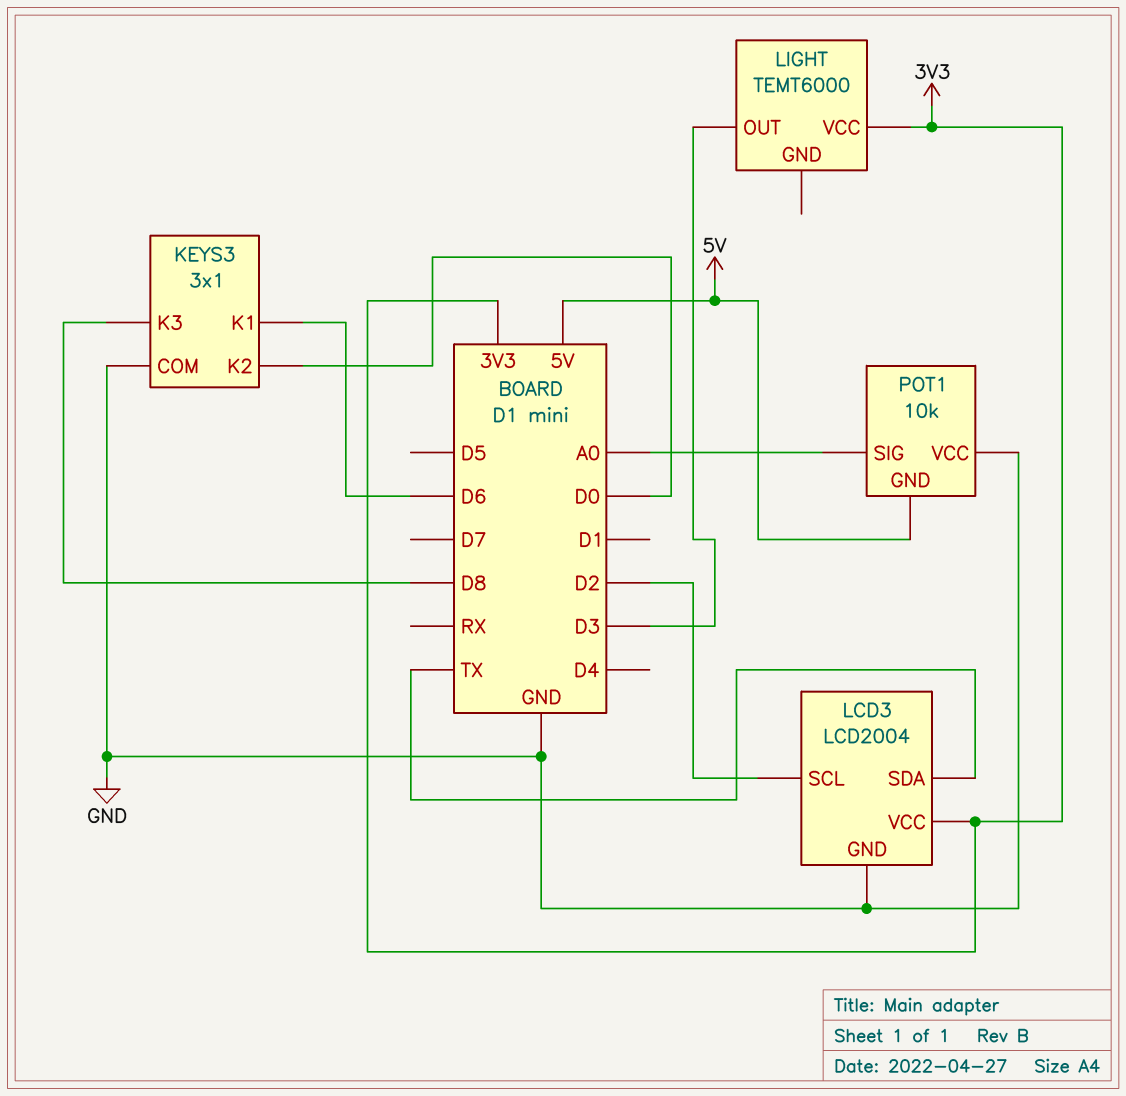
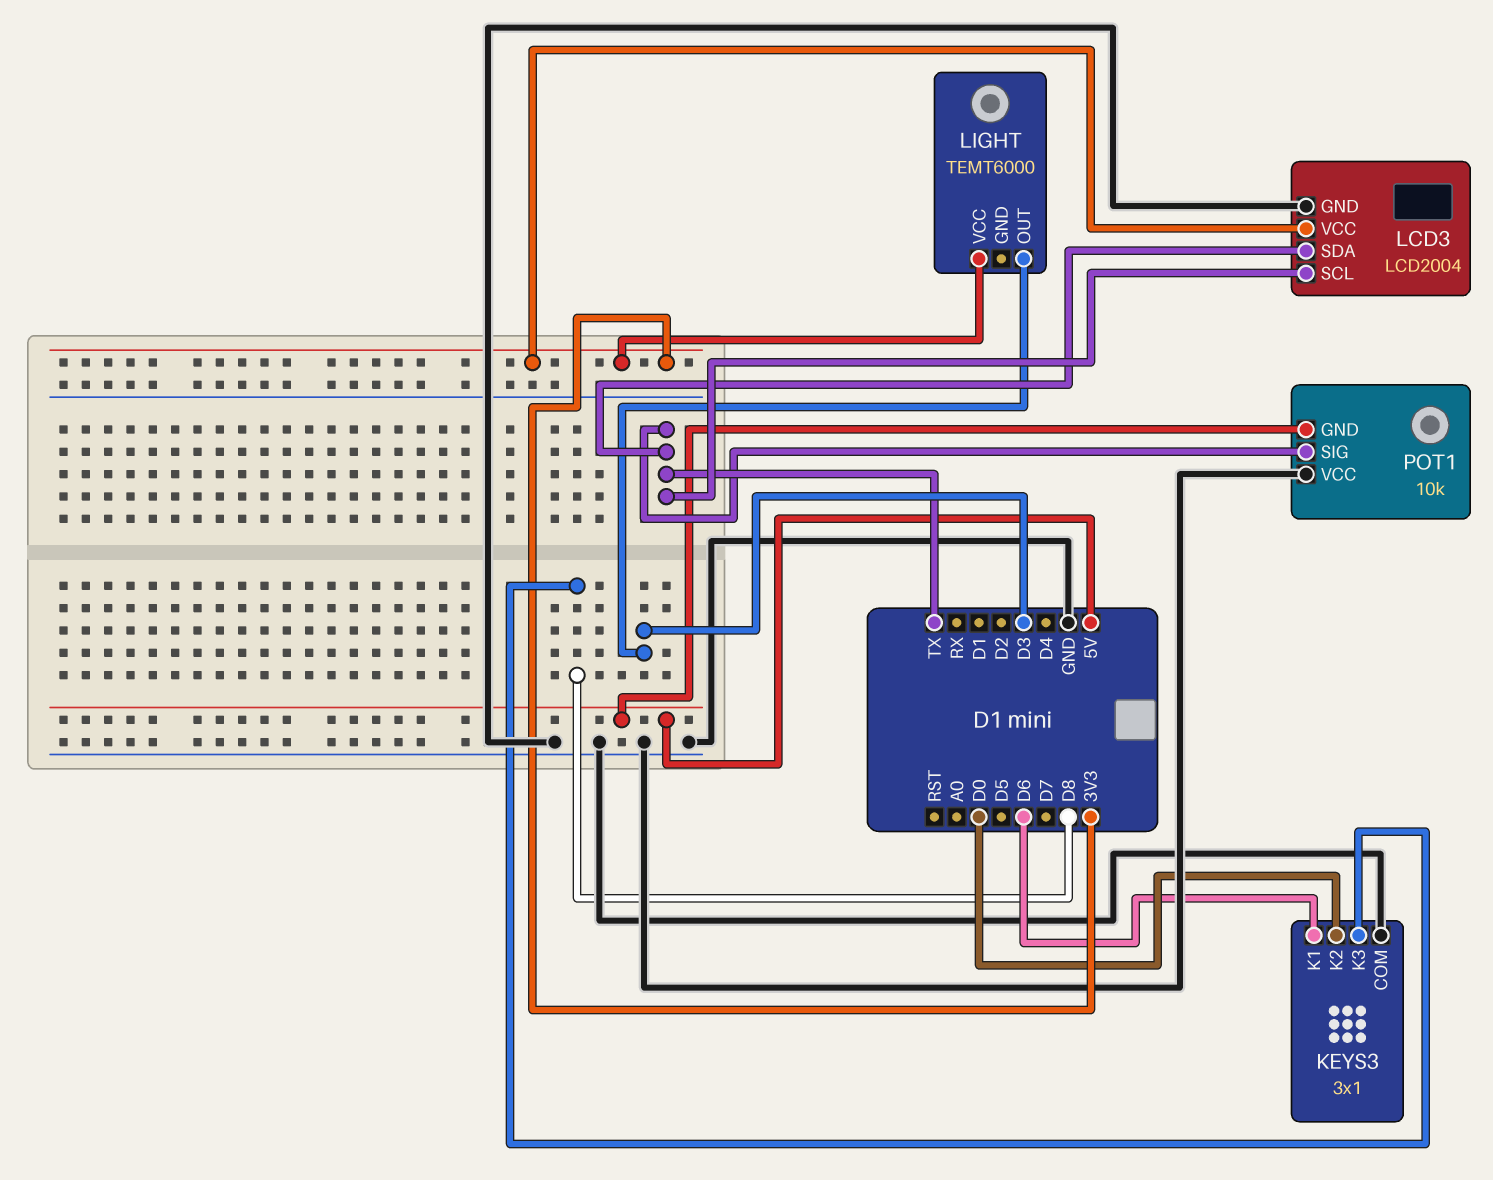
LCD3 pin SCL: D2 -> TX
POT1 pin SIG: A0 -> TX

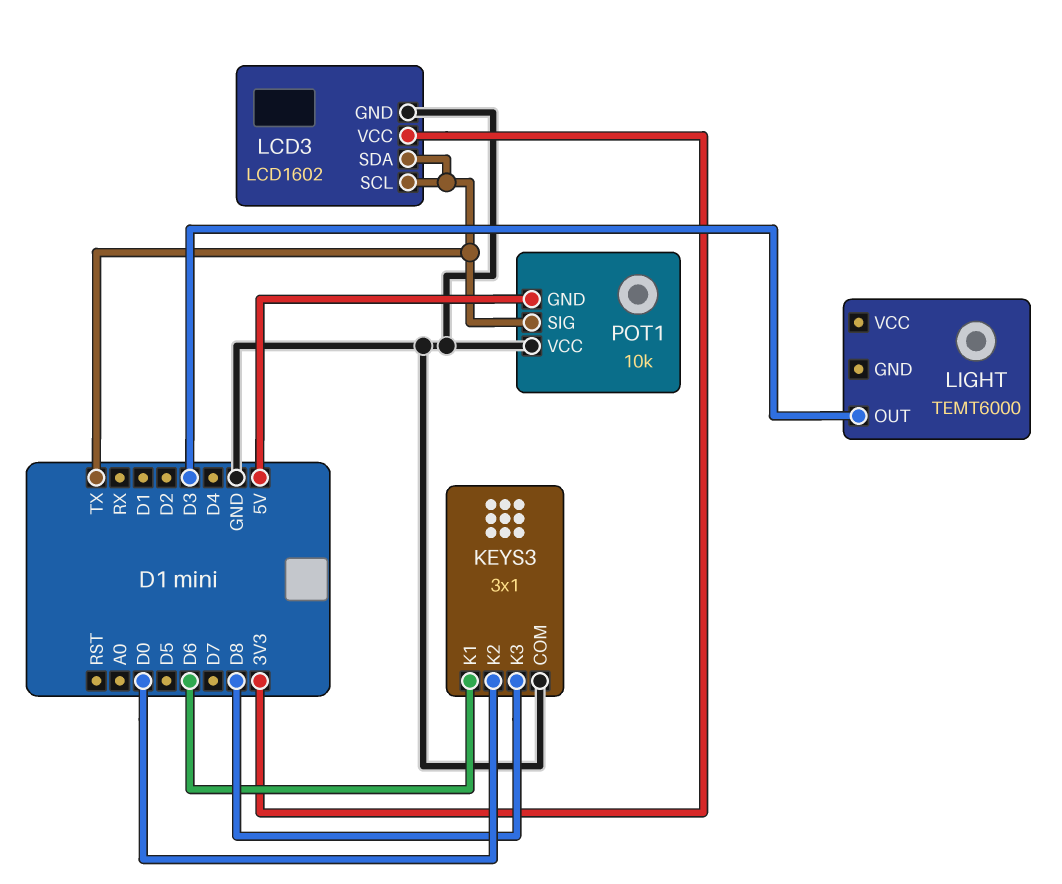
LCD3: LCD2004 -> LCD1602
LIGHT pin VCC: 3V3 -> none

